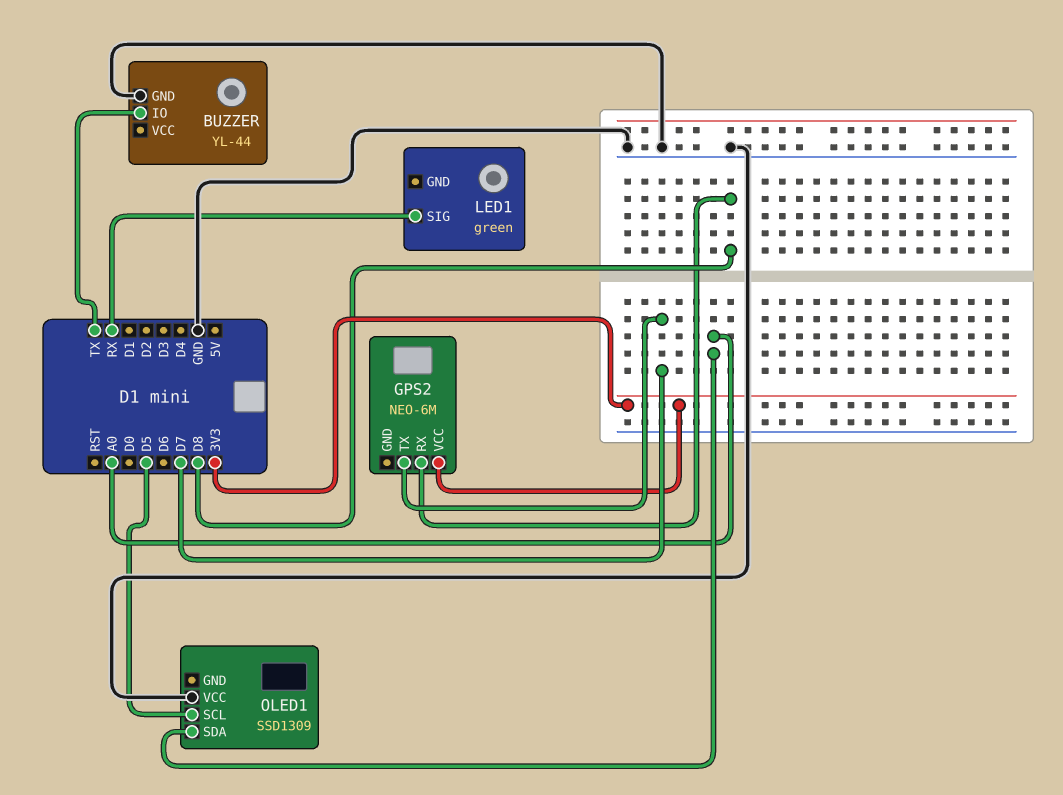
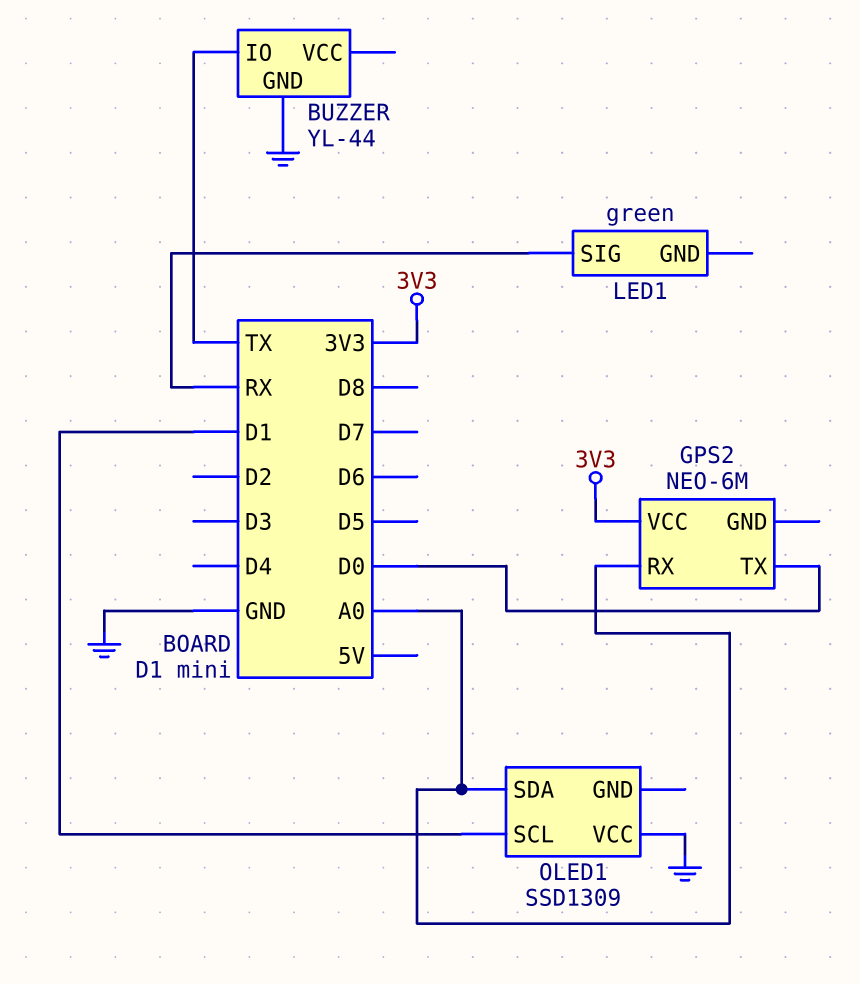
GPS2 pin RX: D8 -> A0
GPS2 pin TX: D7 -> D0
OLED1 pin SCL: D5 -> D1

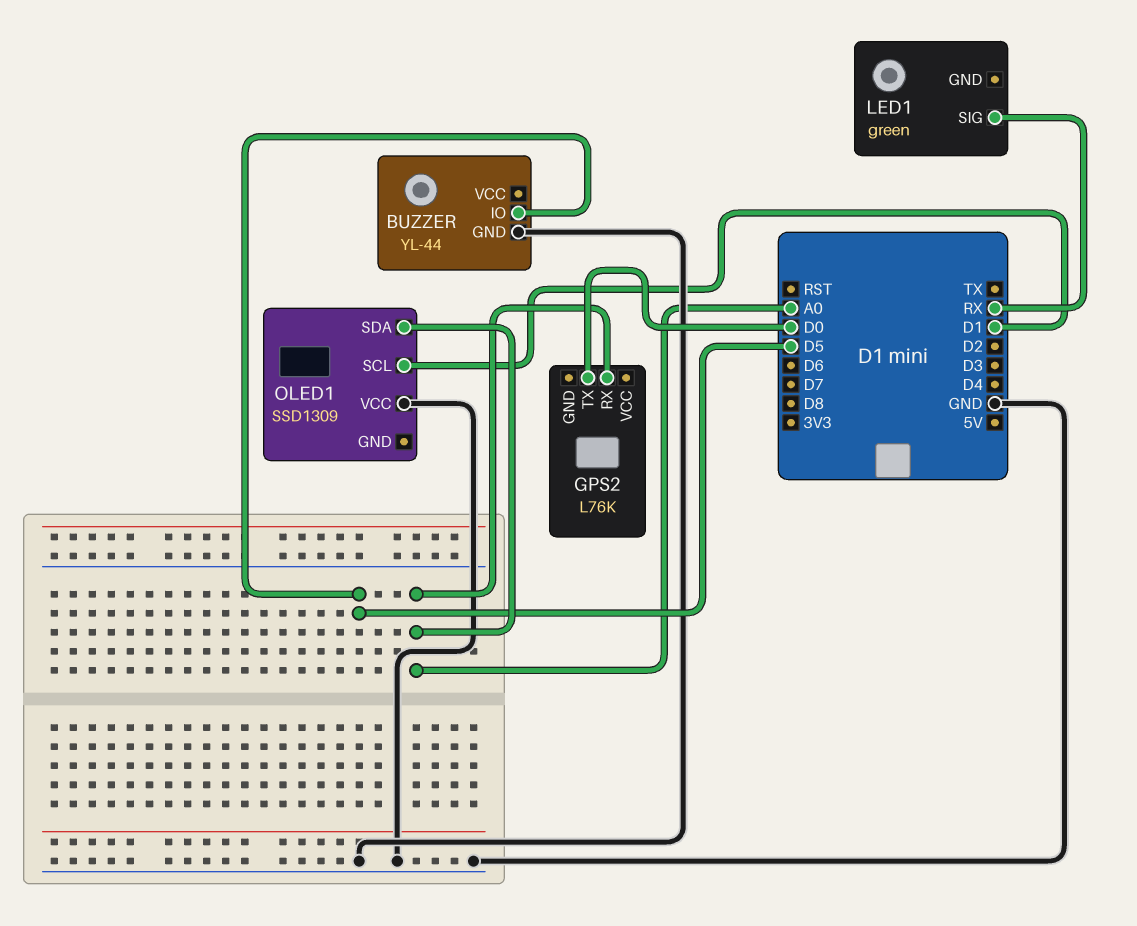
BUZZER pin IO: TX -> D5
GPS2: NEO-6M -> L76K
GPS2 pin VCC: 3V3 -> none

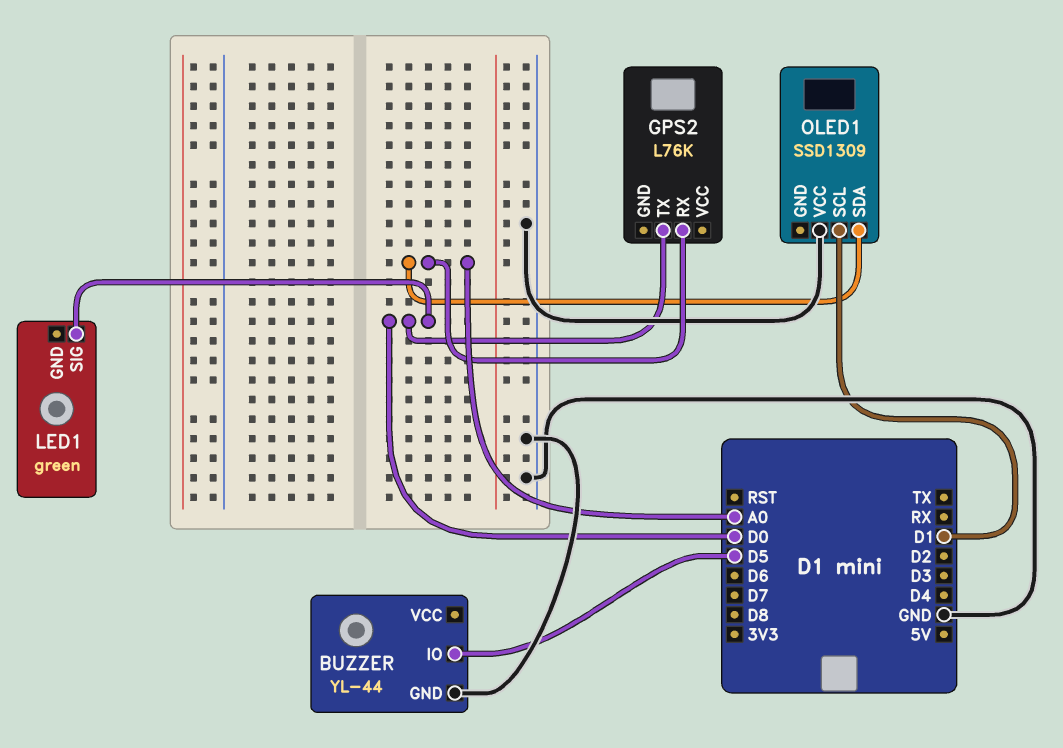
LED1 pin SIG: RX -> D0

